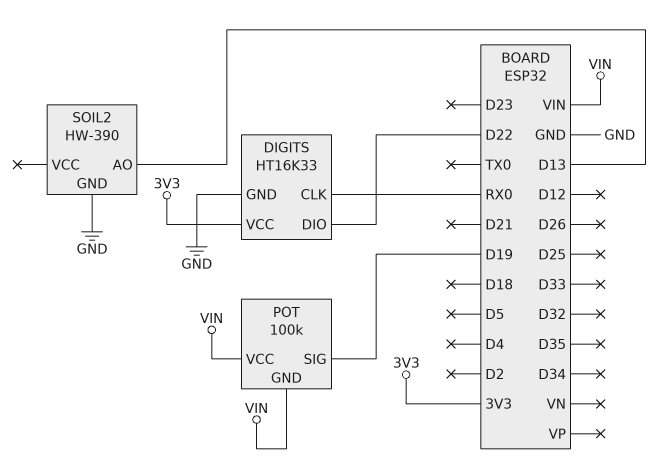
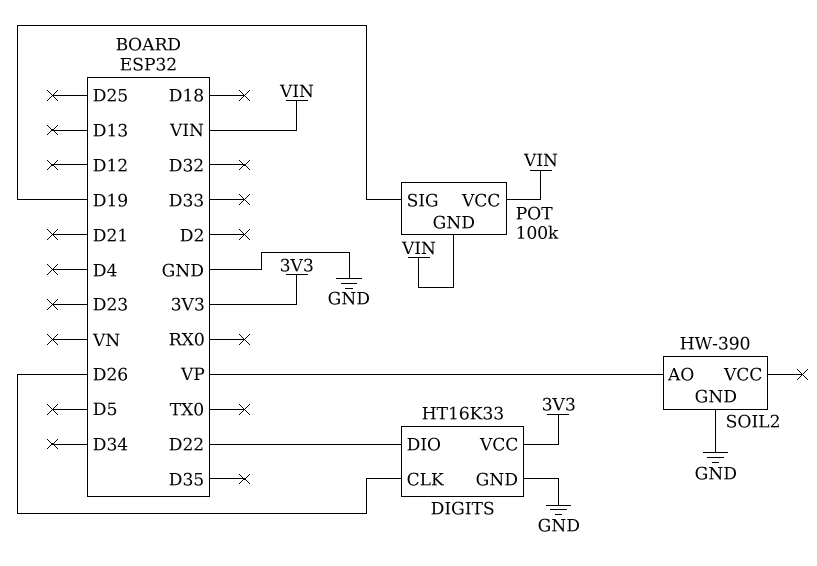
DIGITS pin CLK: RX0 -> D26
SOIL2 pin AO: D13 -> VP

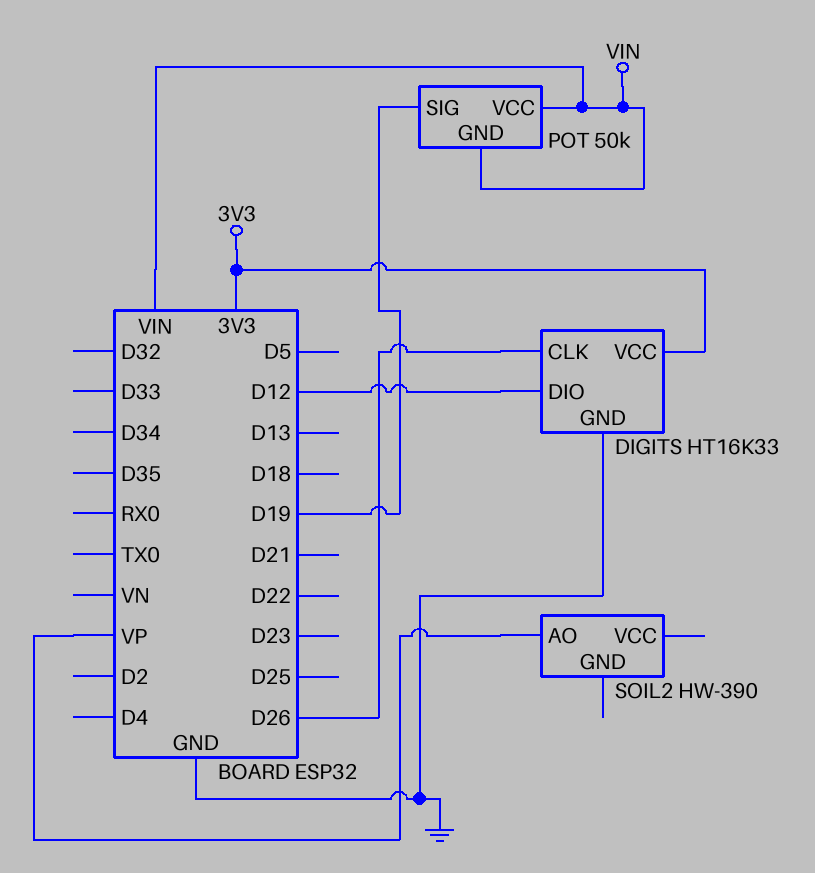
DIGITS pin DIO: D22 -> D12
POT: 100k -> 50k
SOIL2 pin GND: GND -> none

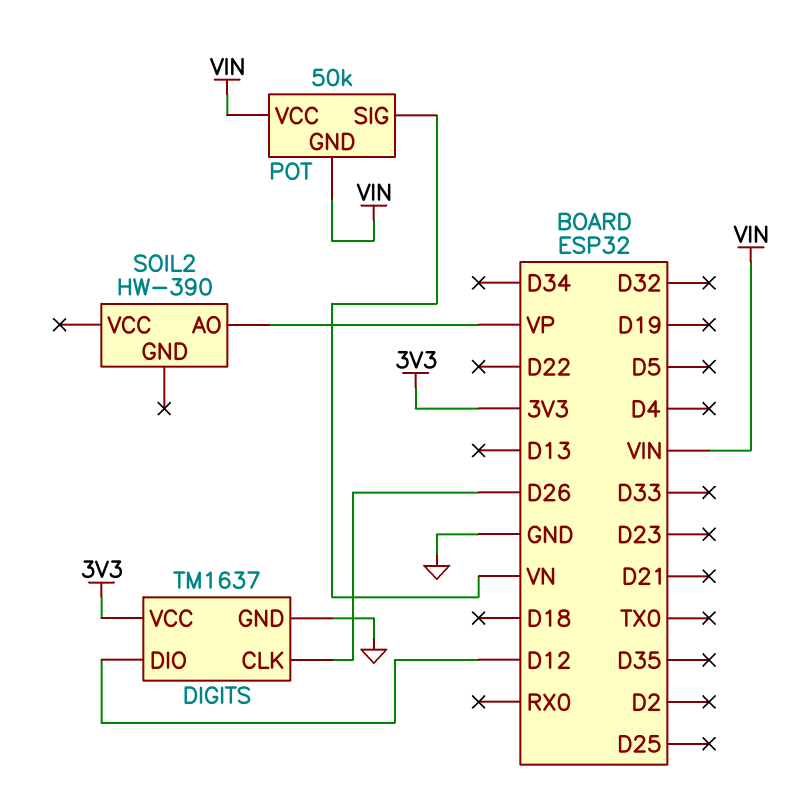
DIGITS: HT16K33 -> TM1637
POT pin SIG: D19 -> VN

